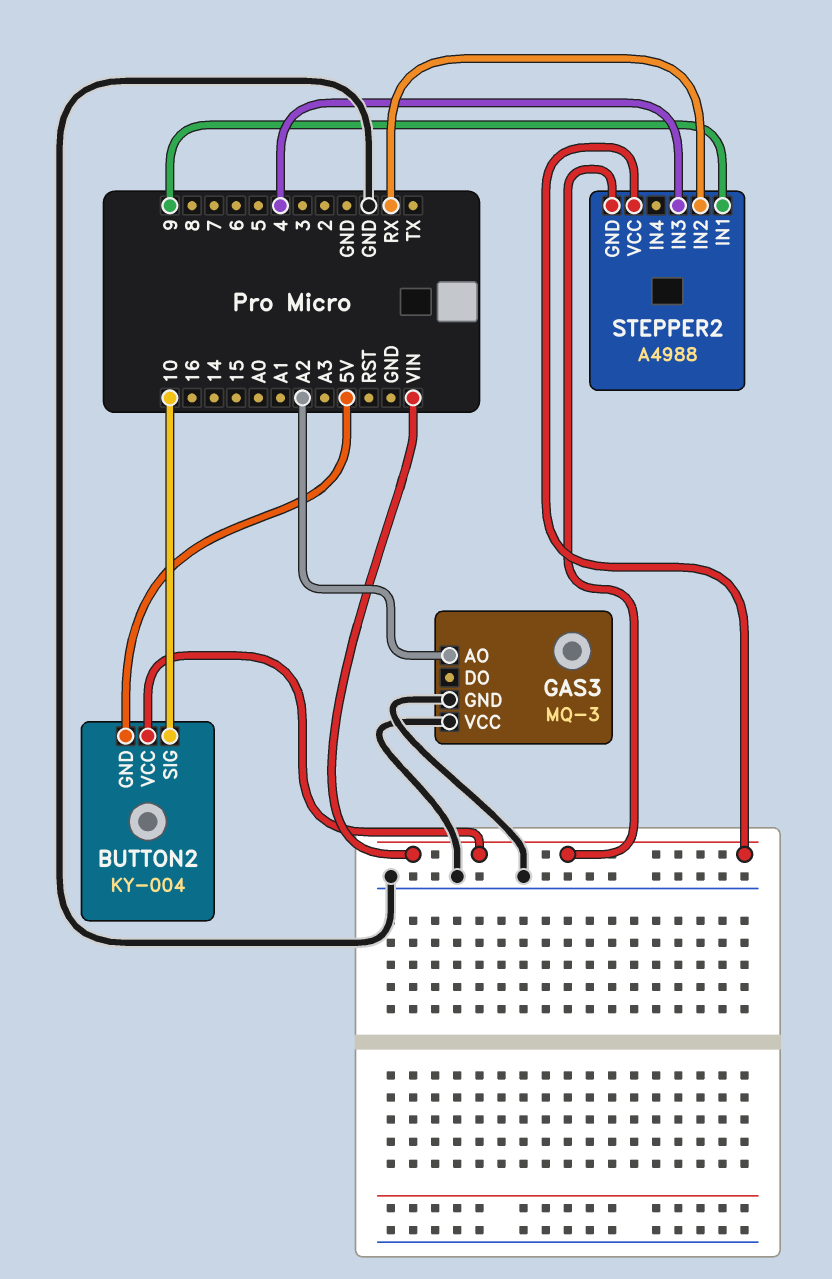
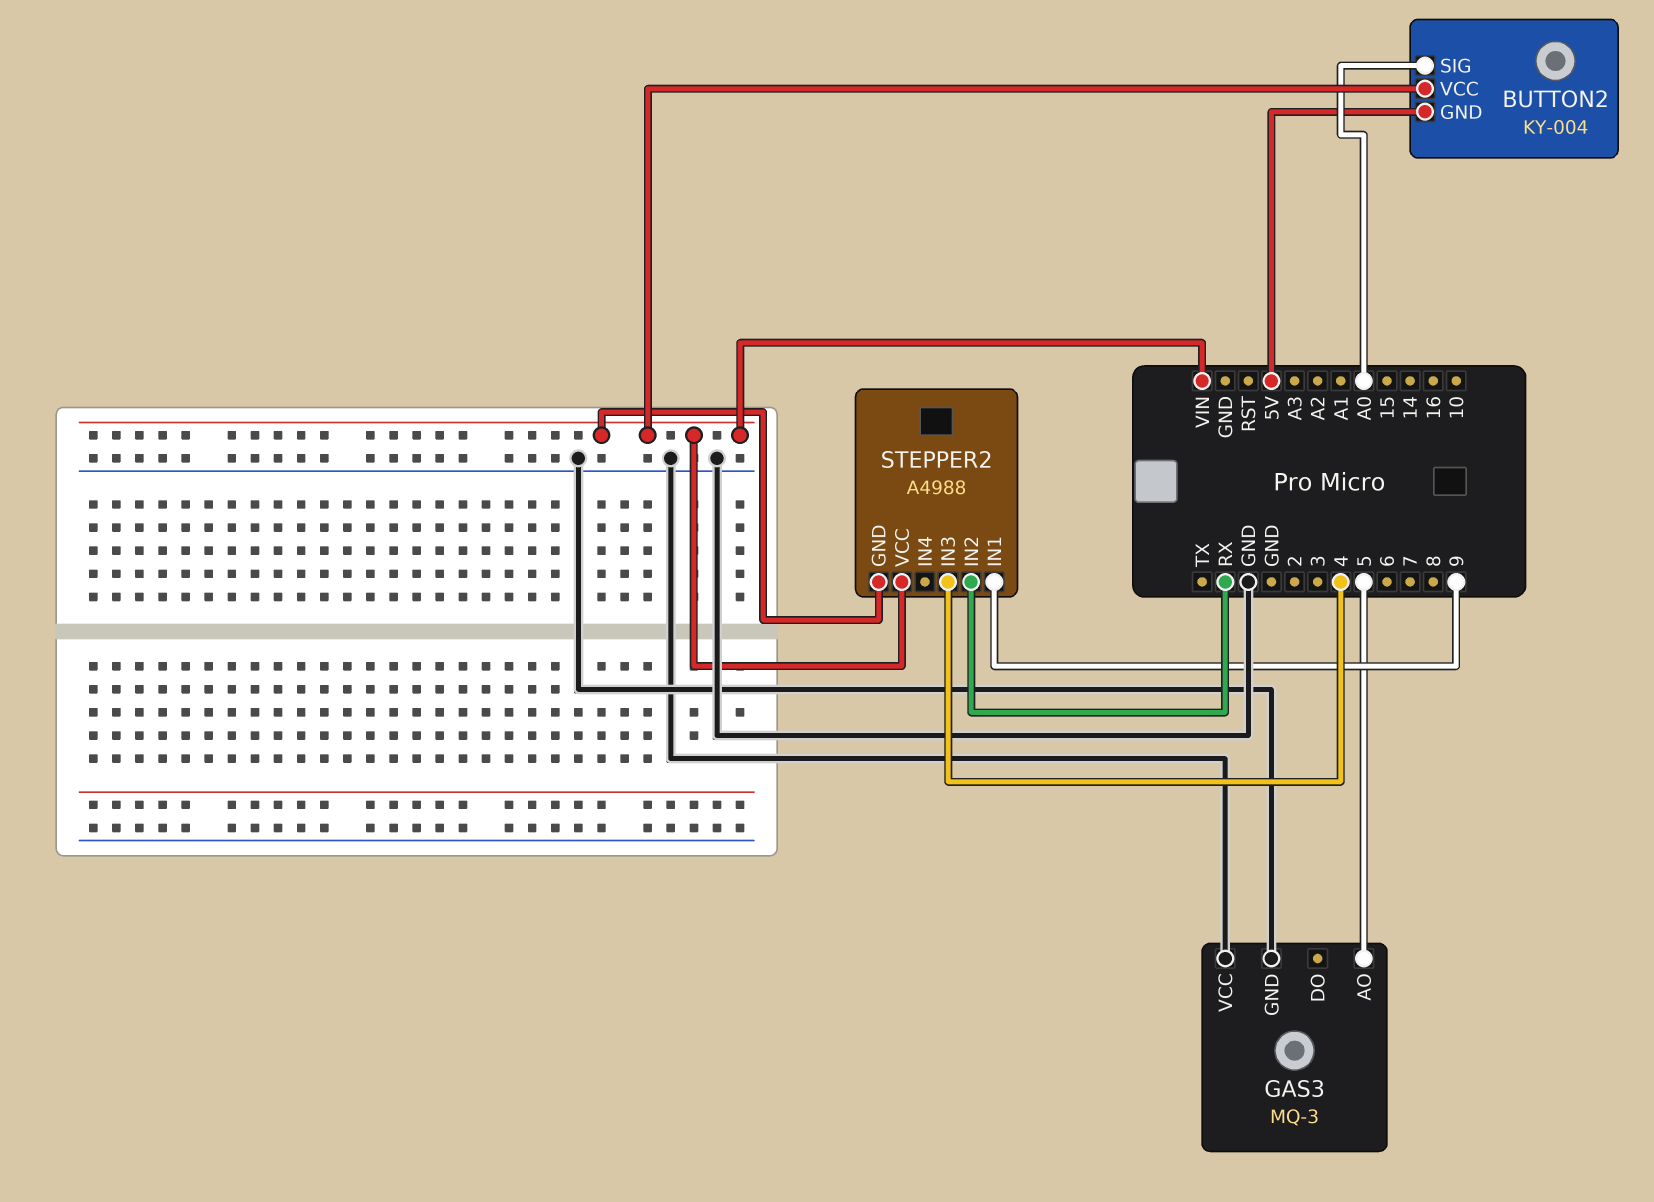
BUTTON2 pin SIG: 10 -> A0
GAS3 pin AO: A2 -> 5

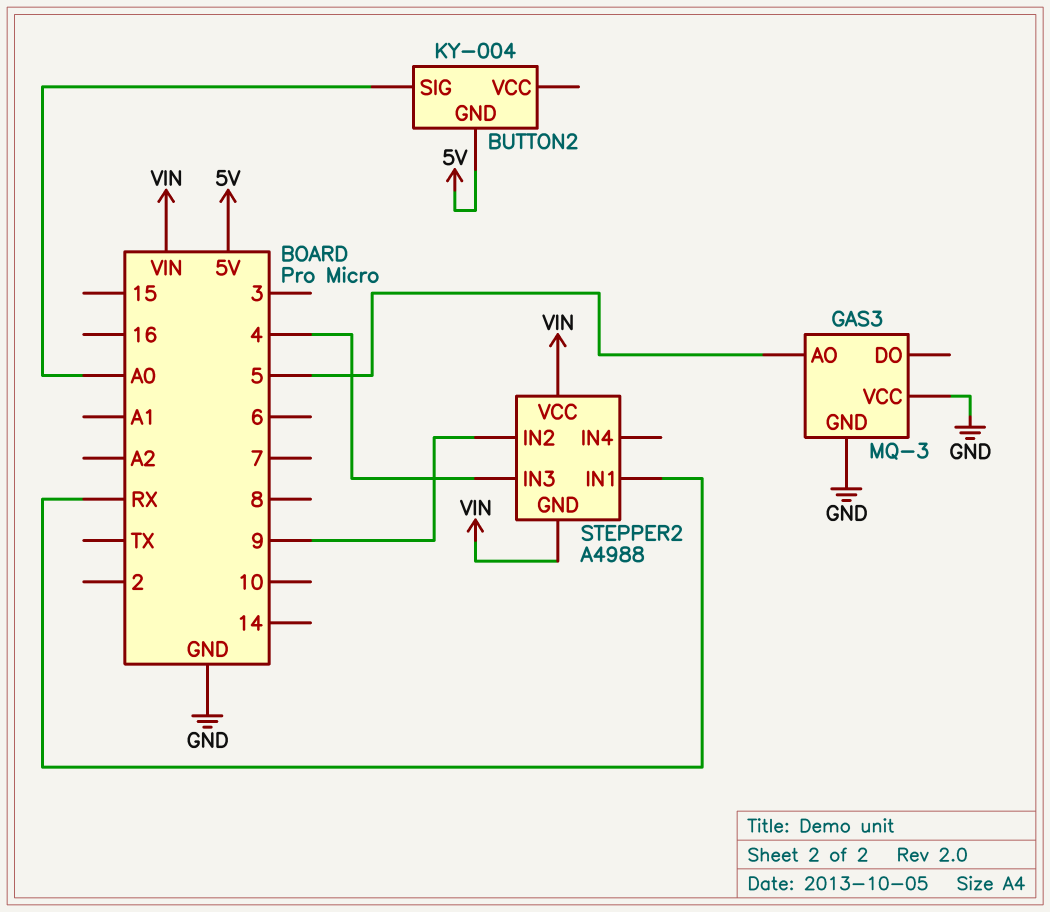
BUTTON2 pin VCC: VIN -> none
STEPPER2 pin IN1: 9 -> RX
STEPPER2 pin IN2: RX -> 9

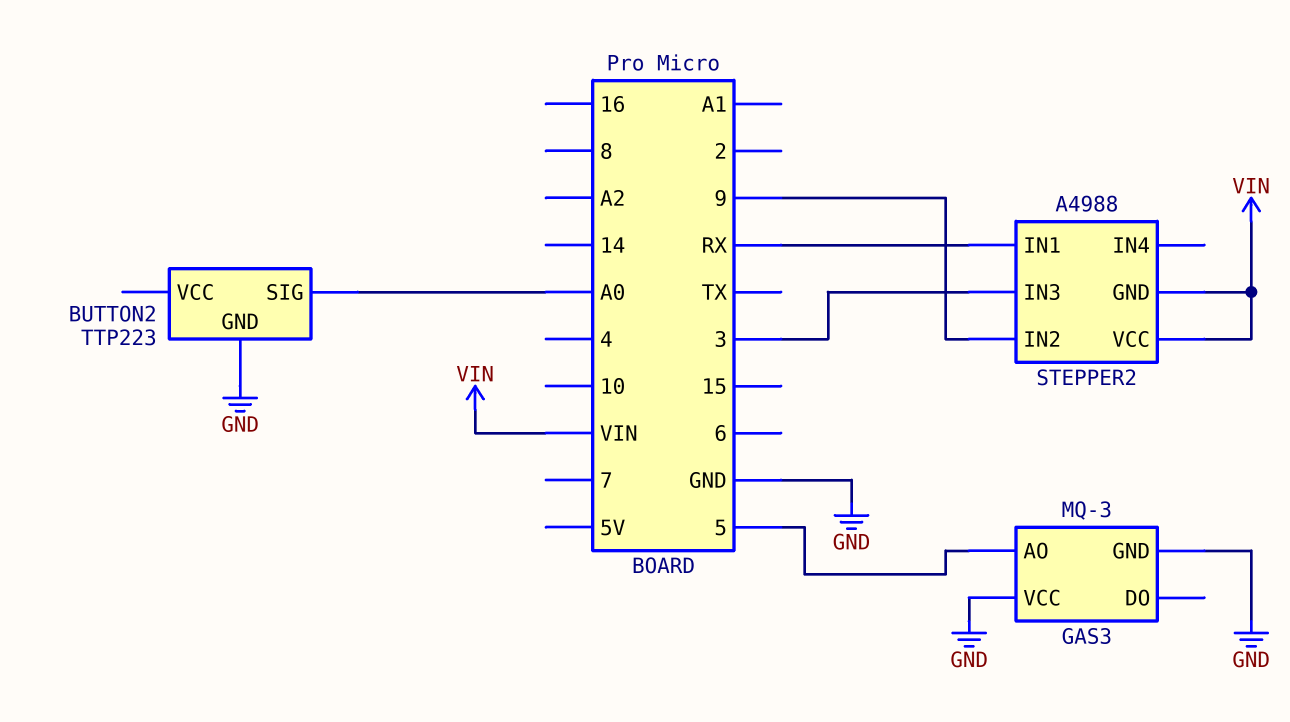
BUTTON2: KY-004 -> TTP223
BUTTON2 pin GND: 5V -> GND
STEPPER2 pin IN3: 4 -> 3

